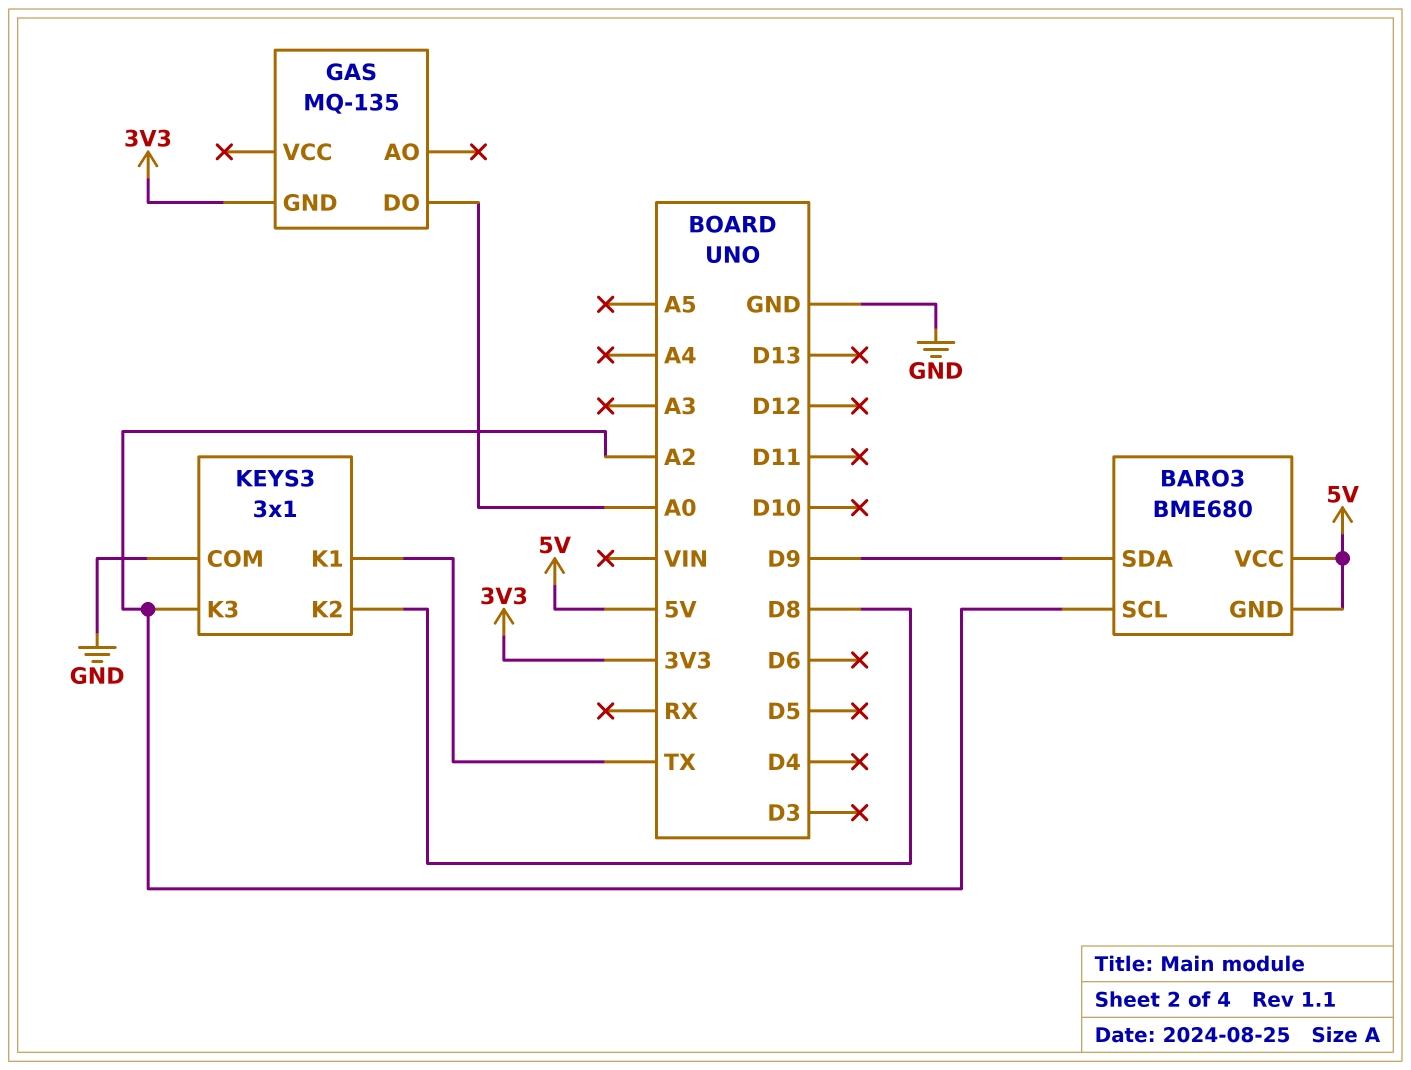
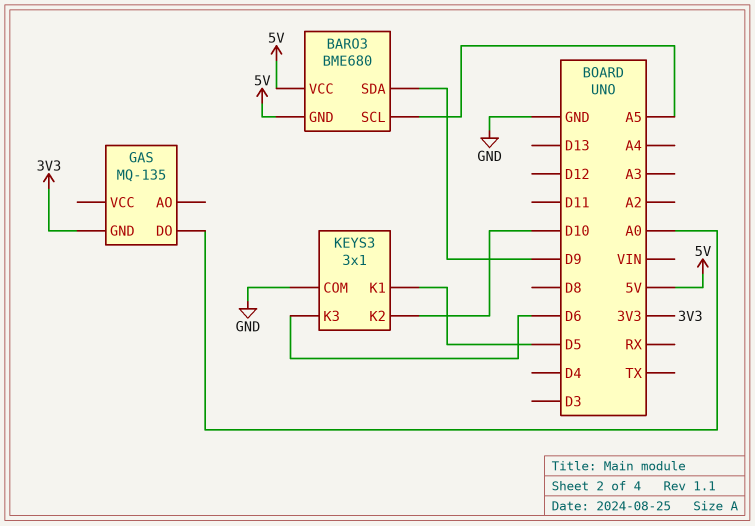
BARO3 pin SCL: A2 -> A5
KEYS3 pin K1: TX -> D5
KEYS3 pin K2: D8 -> D10
KEYS3 pin K3: A2 -> D6

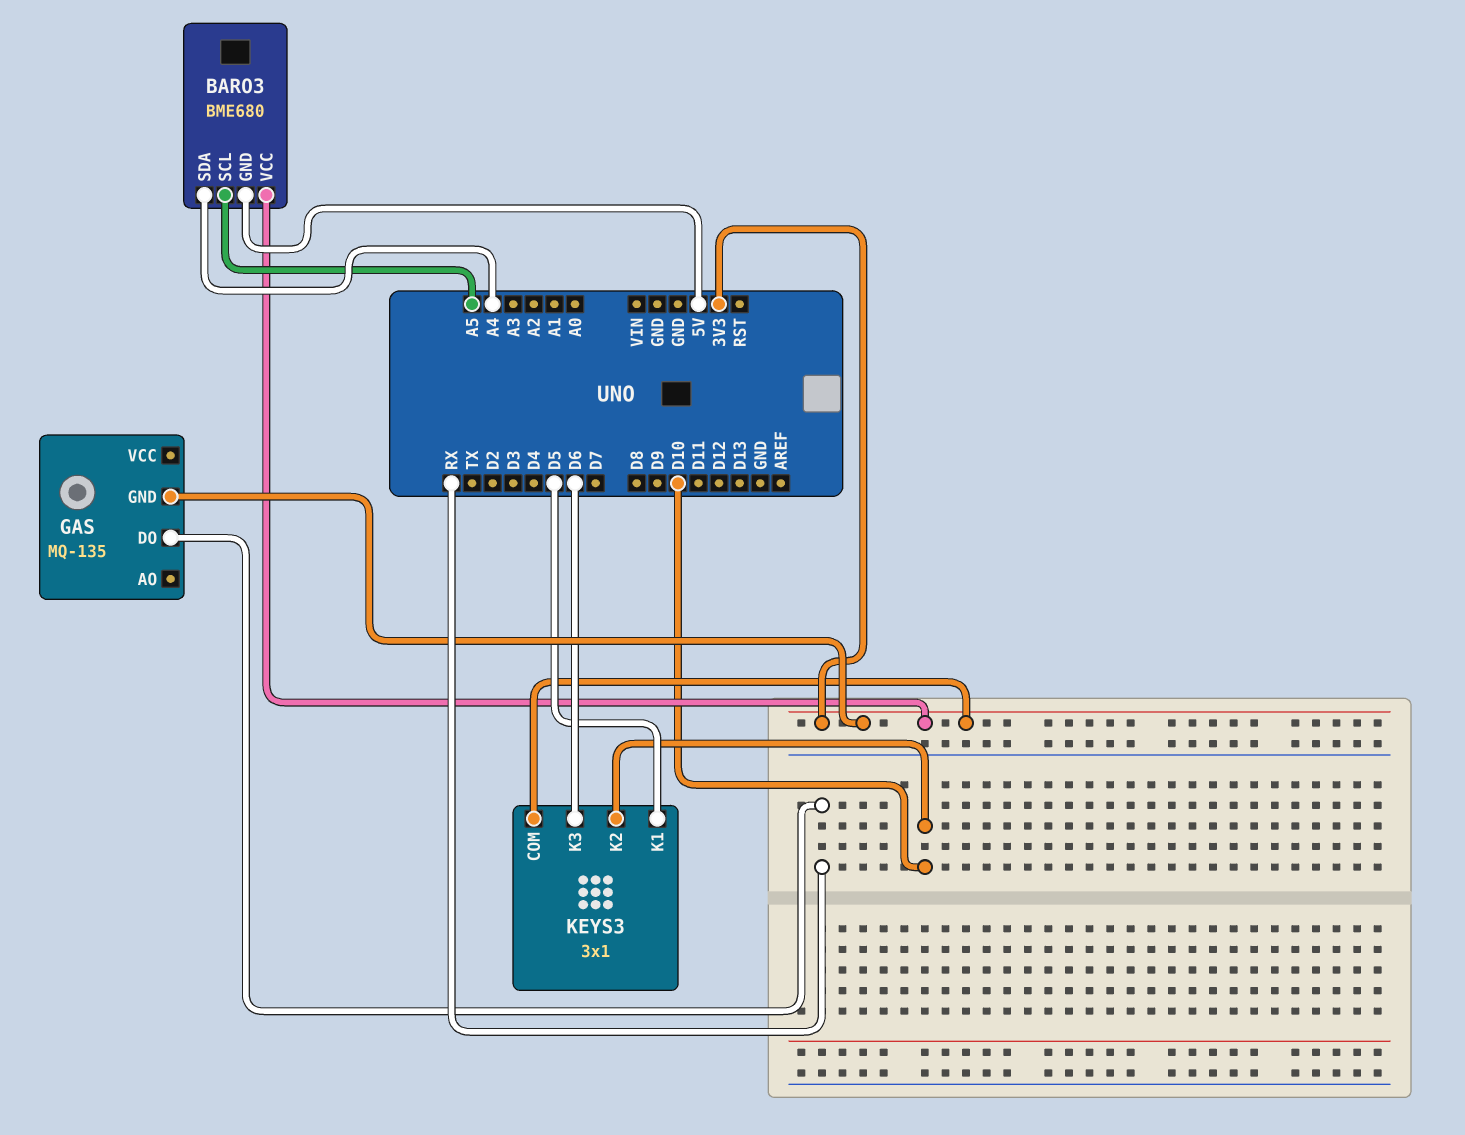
BARO3 pin SDA: D9 -> A4
BARO3 pin VCC: 5V -> 3V3
GAS pin DO: A0 -> RX
KEYS3 pin COM: GND -> 3V3

